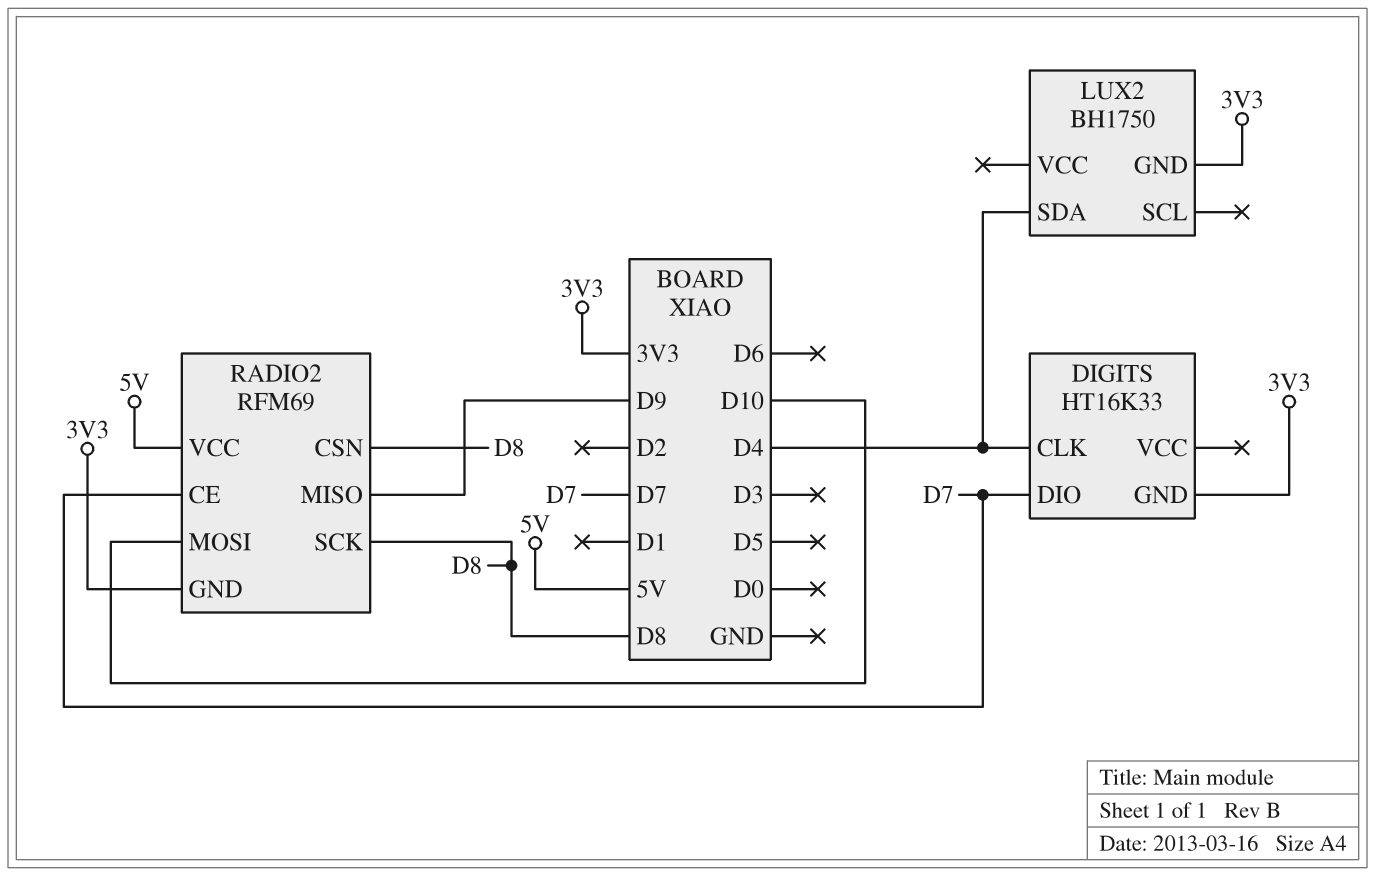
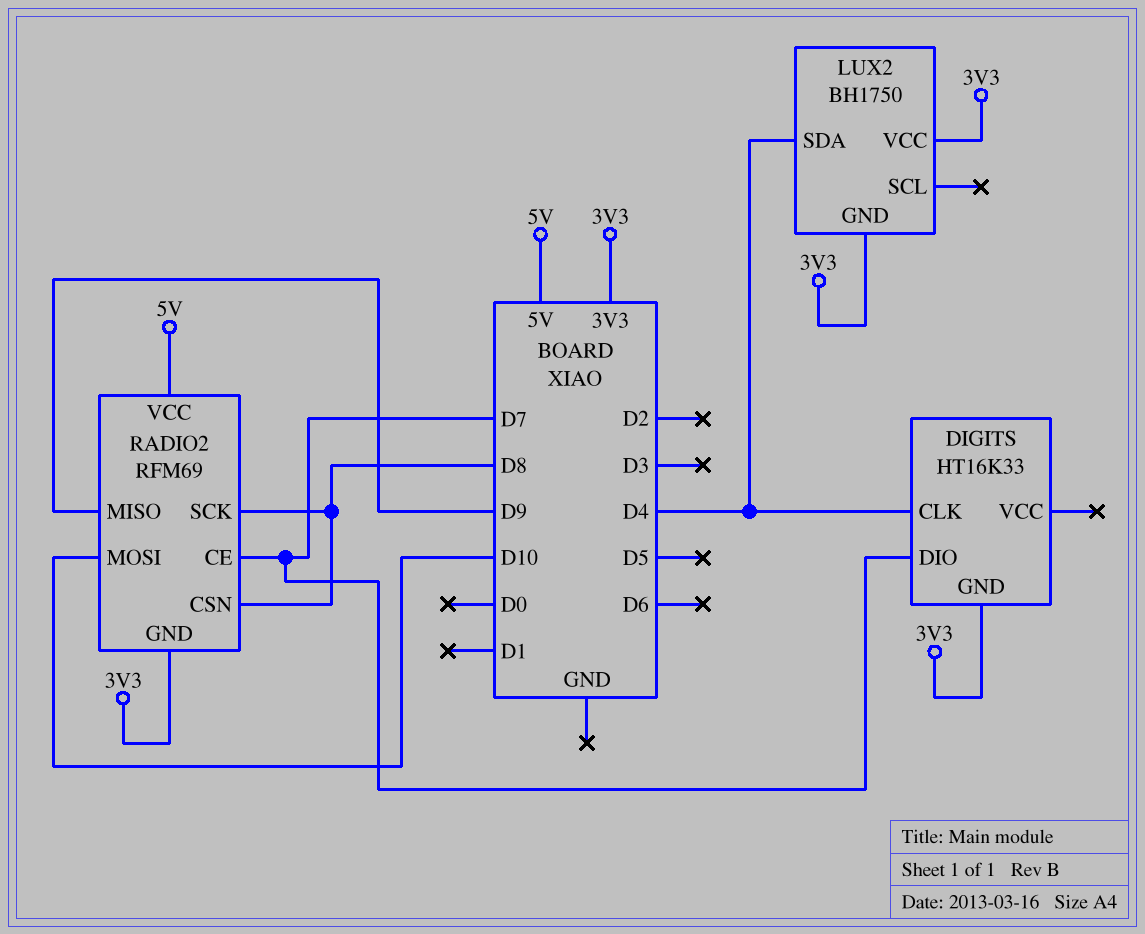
LUX2 pin VCC: none -> 3V3

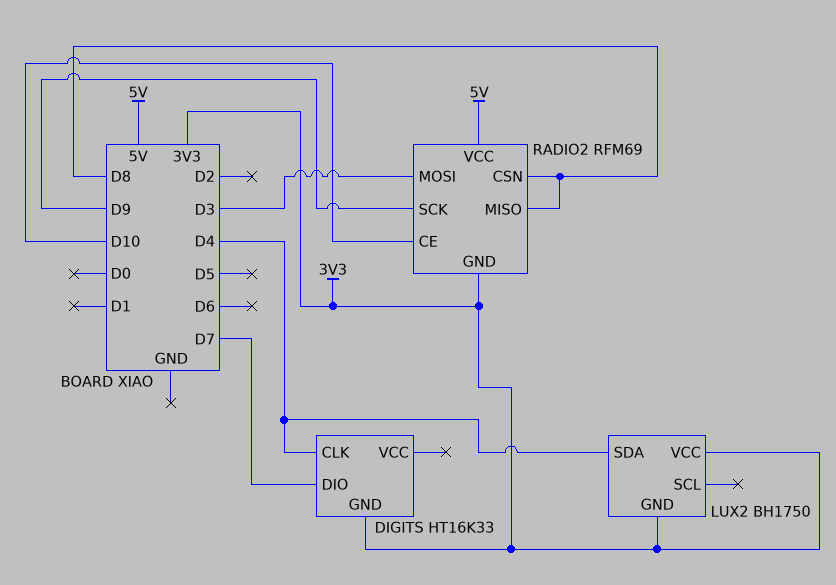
RADIO2 pin CE: D7 -> D10
RADIO2 pin MISO: D9 -> D8
RADIO2 pin MOSI: D10 -> D3
RADIO2 pin SCK: D8 -> D9

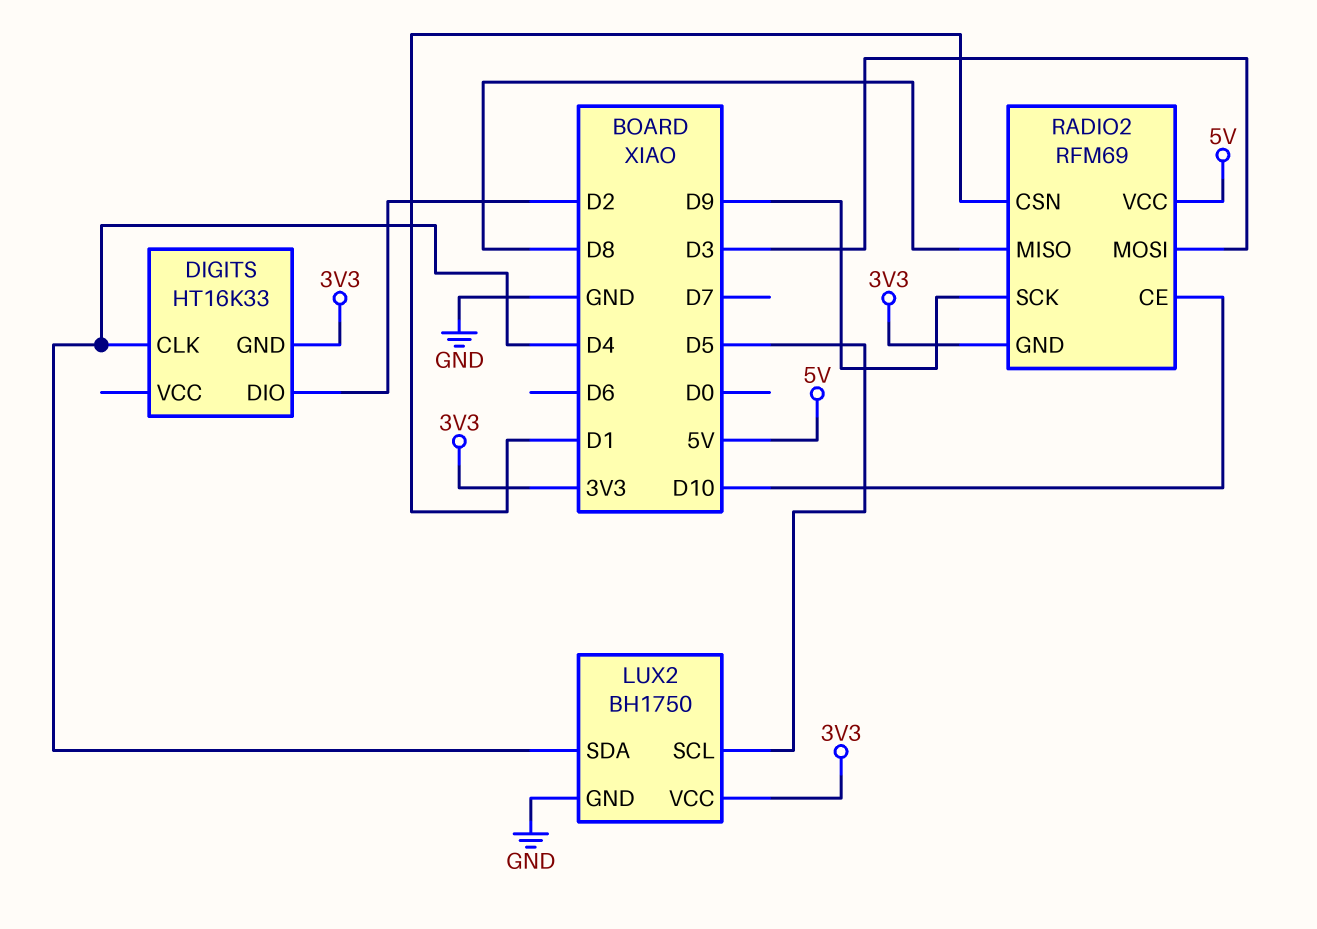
DIGITS pin DIO: D7 -> D2
LUX2 pin GND: 3V3 -> GND
LUX2 pin SCL: none -> D5
RADIO2 pin CSN: D8 -> D1

